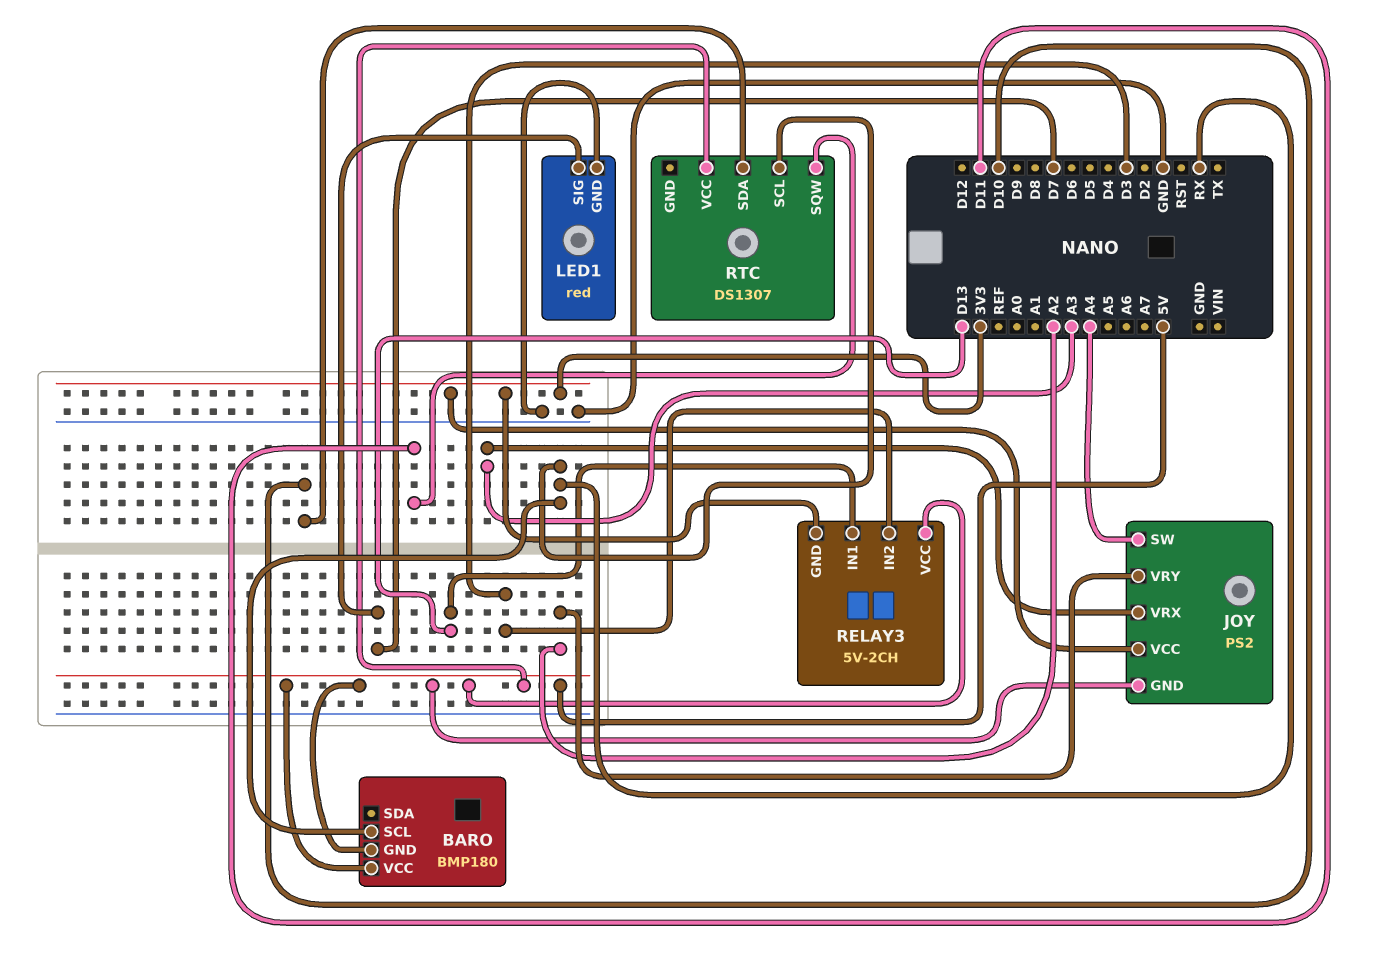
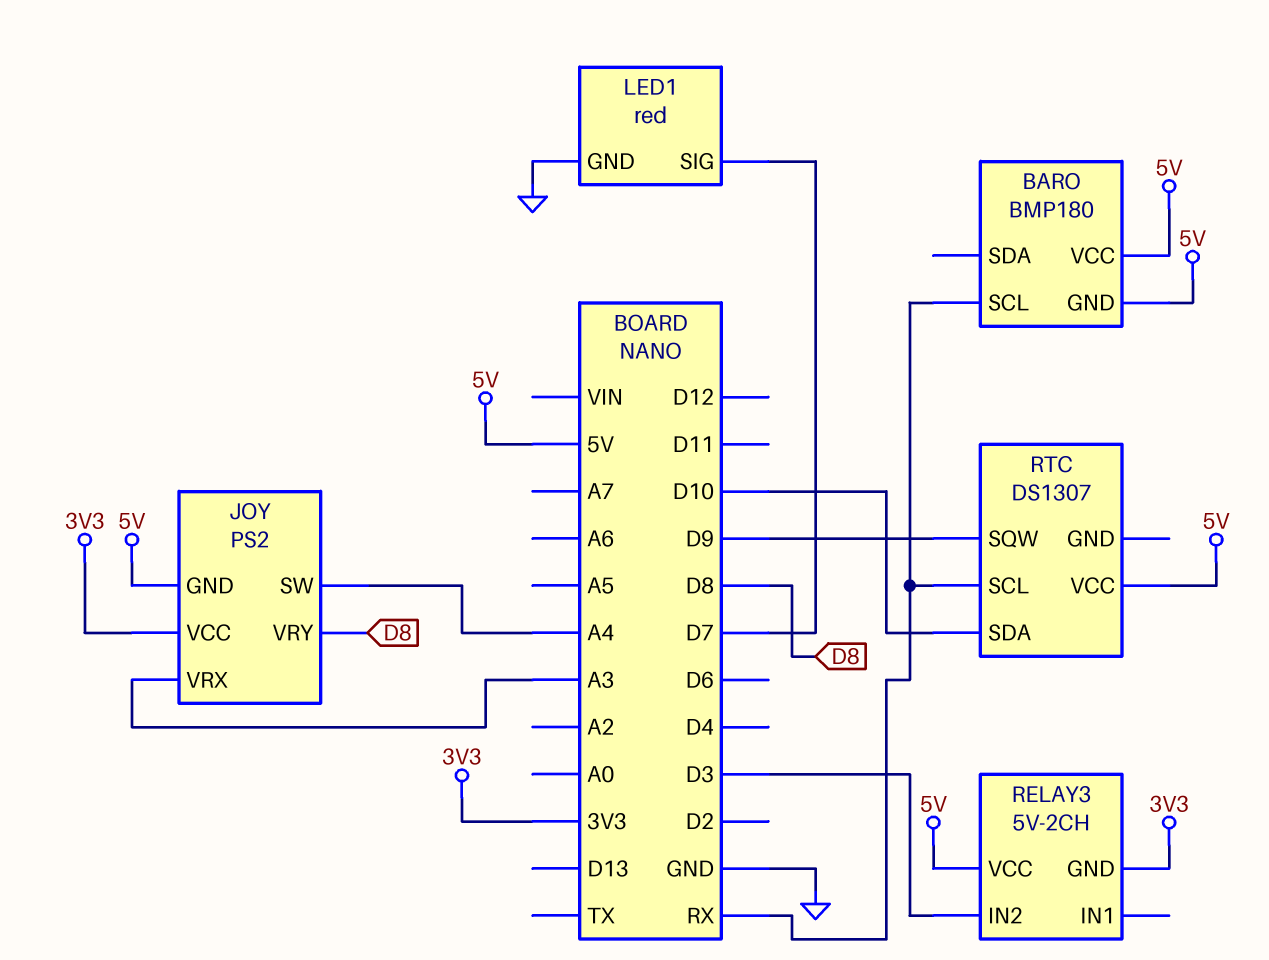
JOY pin VRY: A2 -> D8
RELAY3 pin IN1: D13 -> none
RTC pin SQW: D11 -> D9

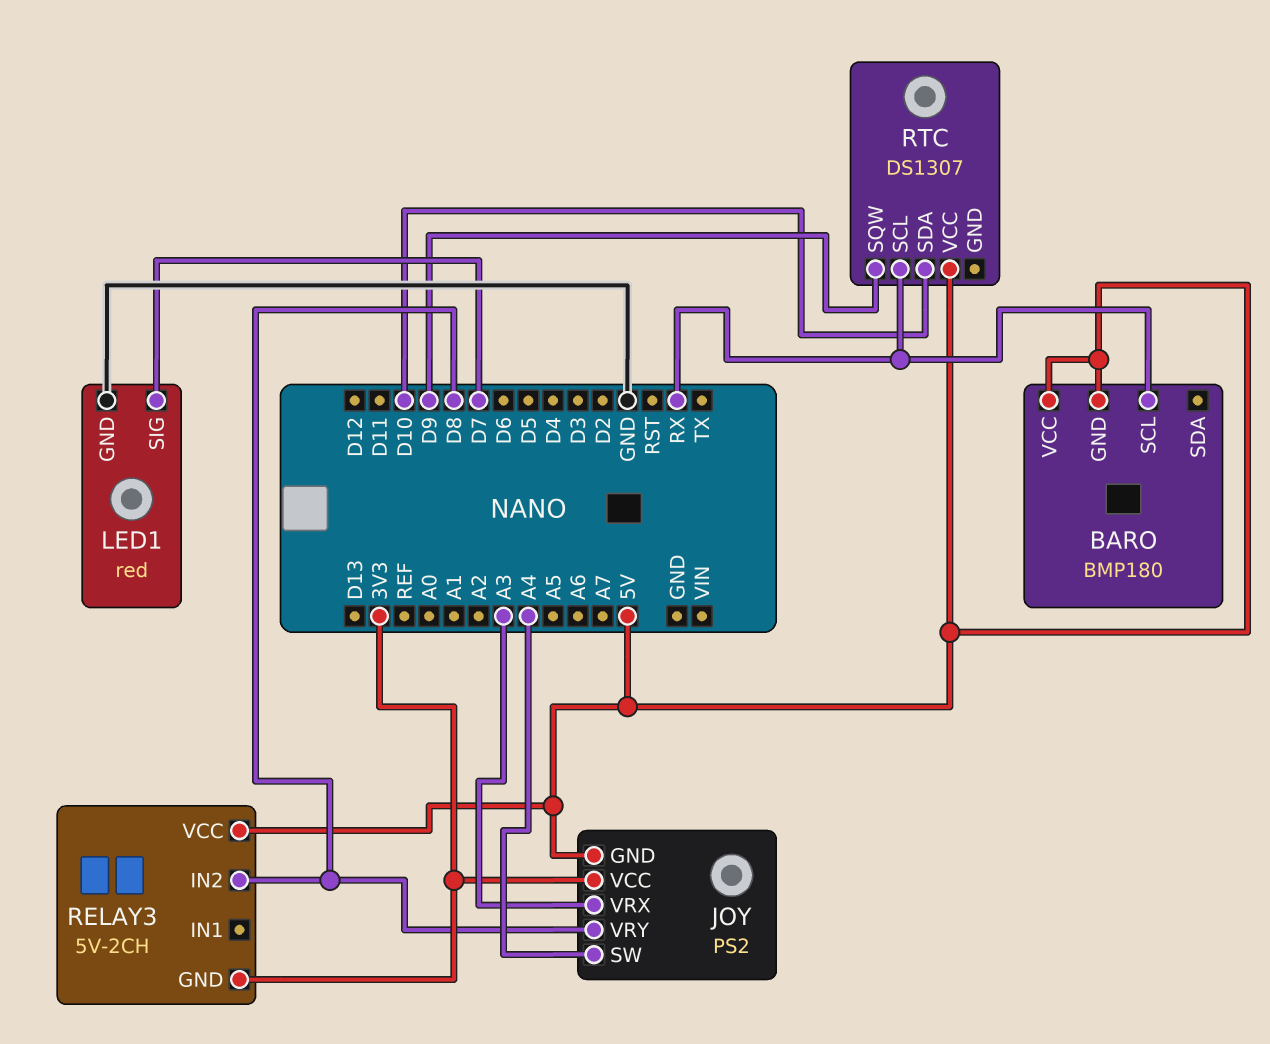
RELAY3 pin IN2: D3 -> D8

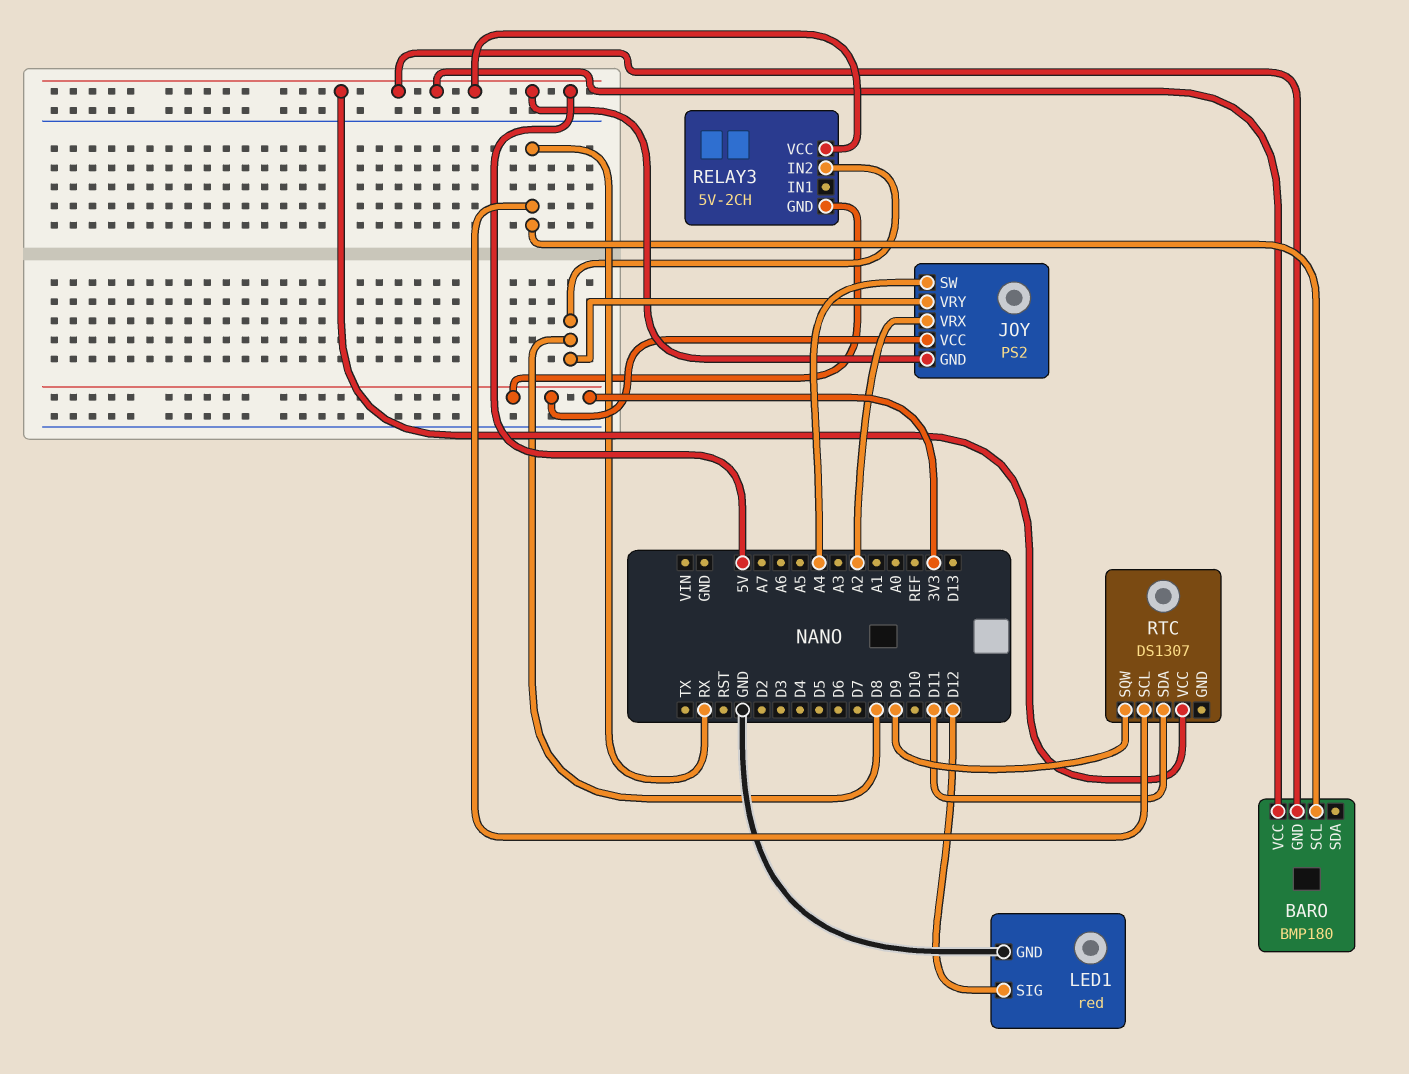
JOY pin VRX: A3 -> A2
LED1 pin SIG: D7 -> D12
RTC pin SDA: D10 -> D11

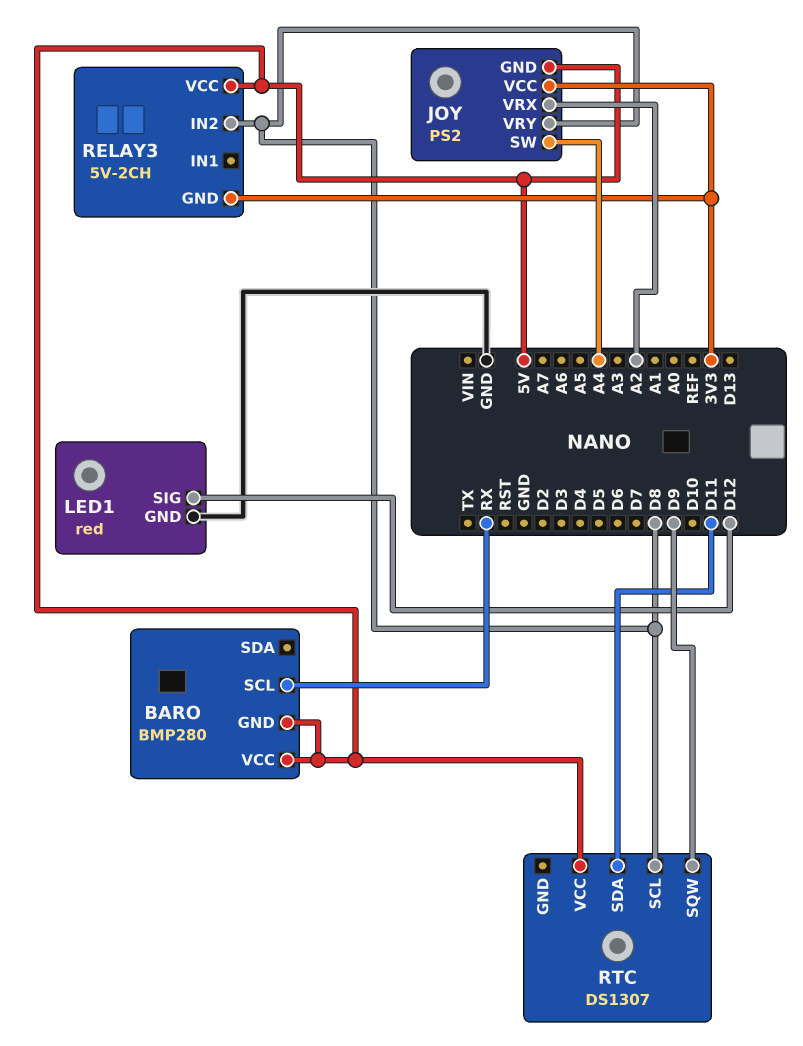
BARO: BMP180 -> BMP280
RTC pin SCL: RX -> D8

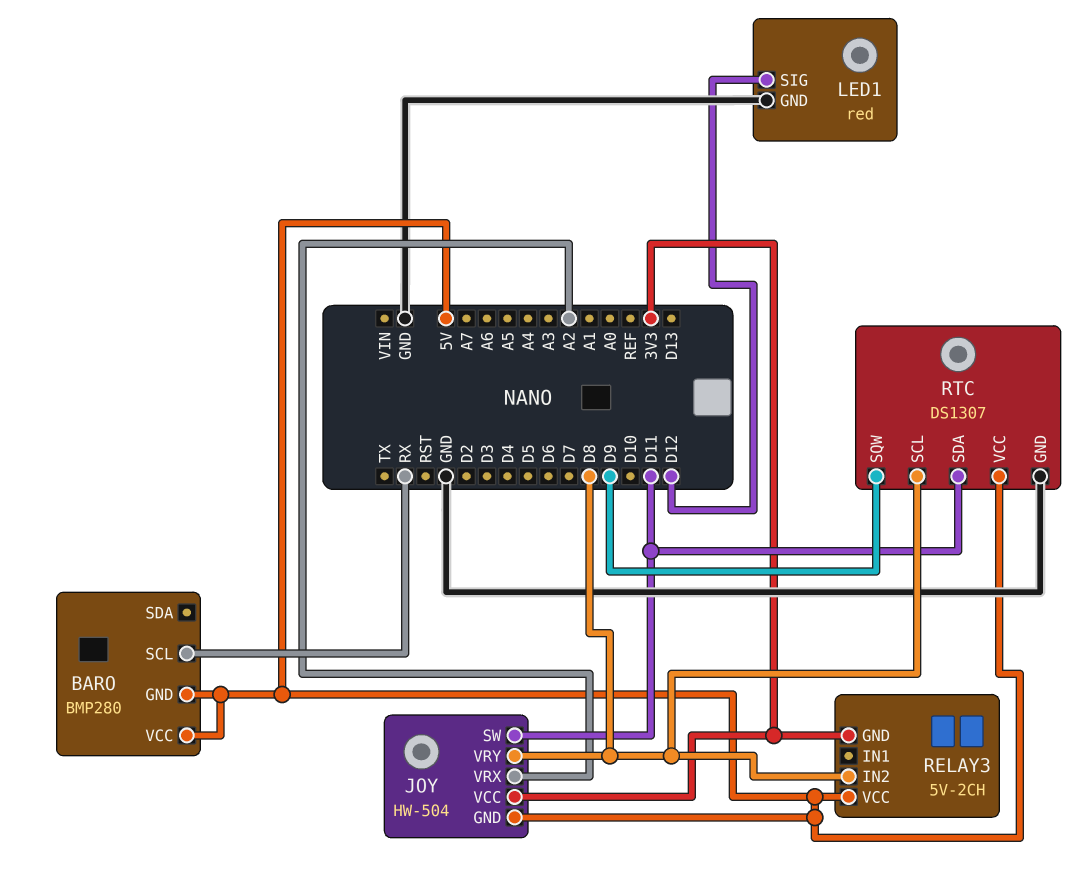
JOY: PS2 -> HW-504
JOY pin SW: A4 -> D11
RTC pin GND: none -> GND

